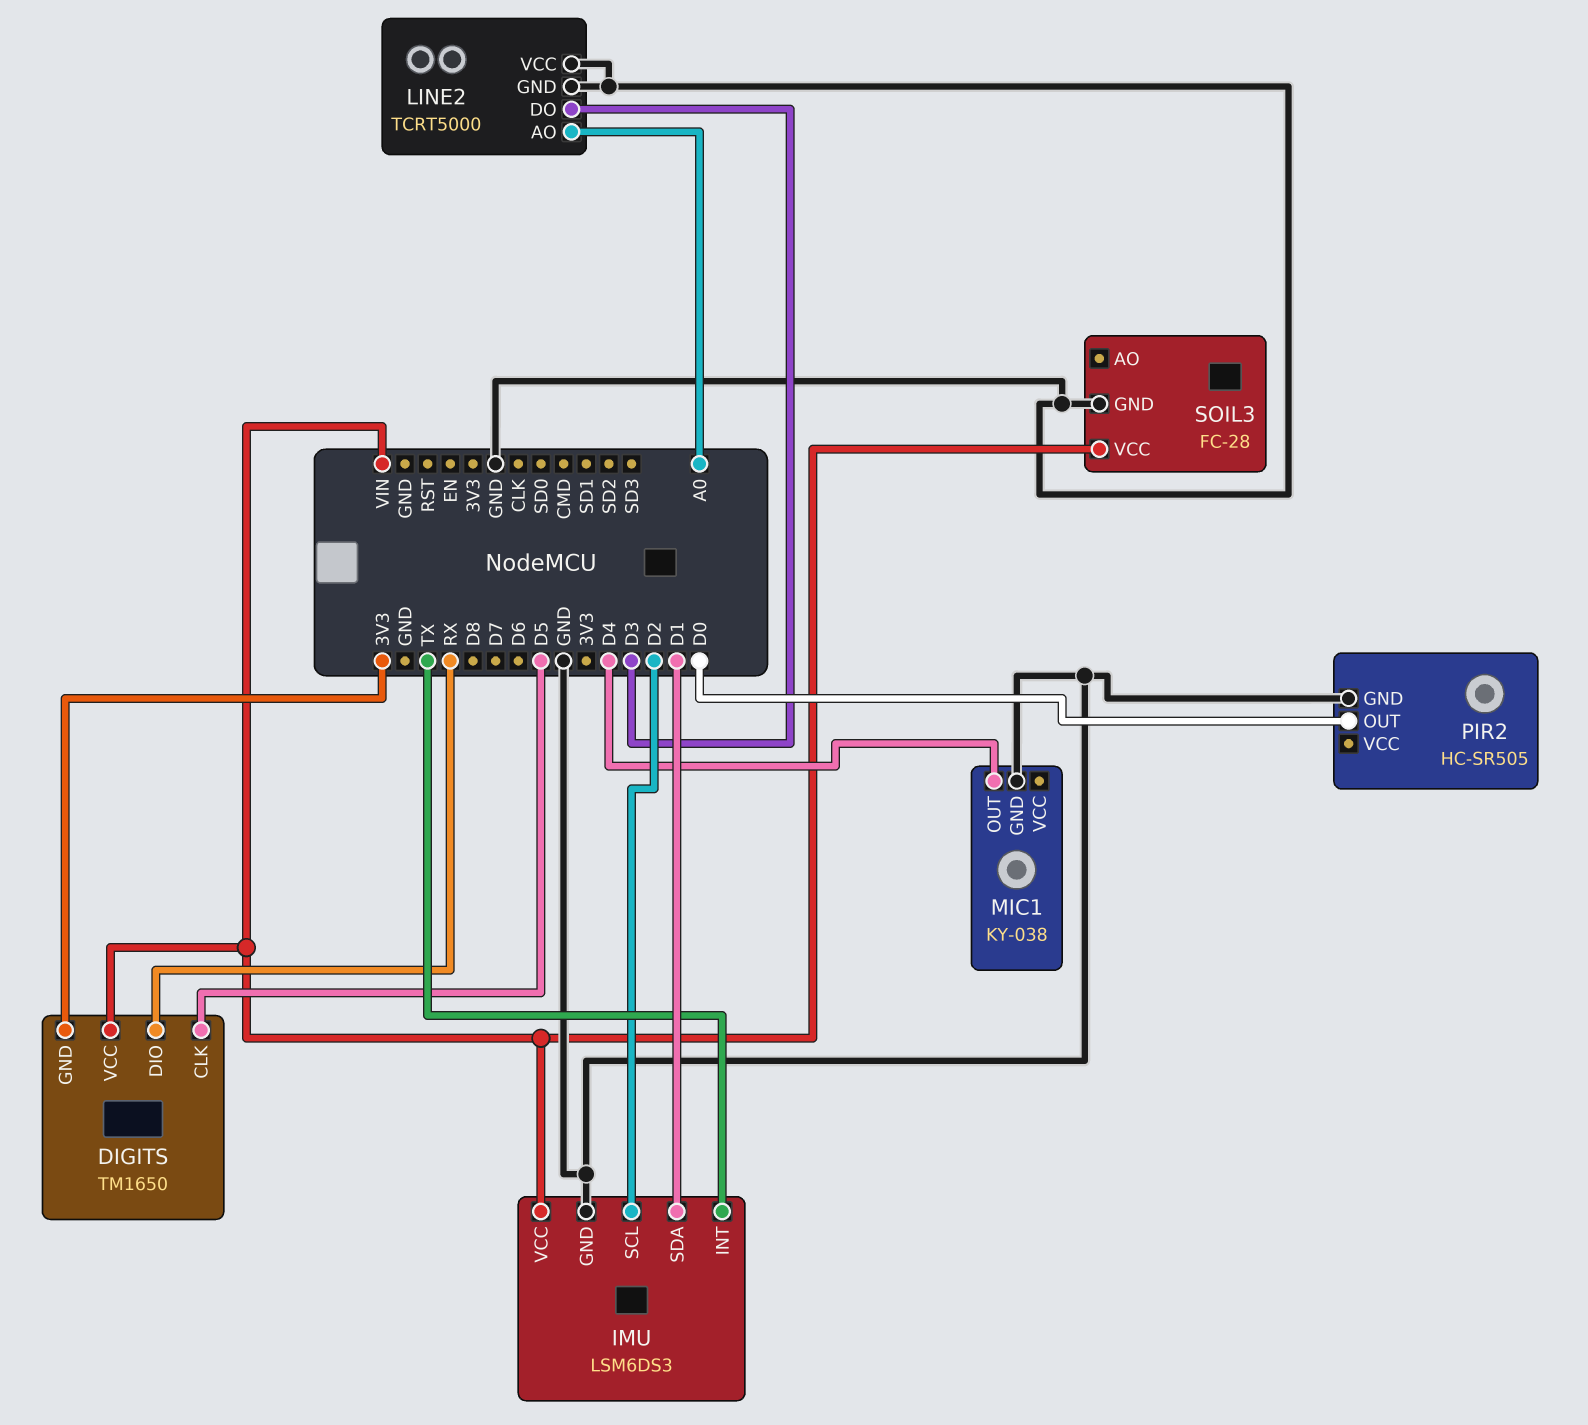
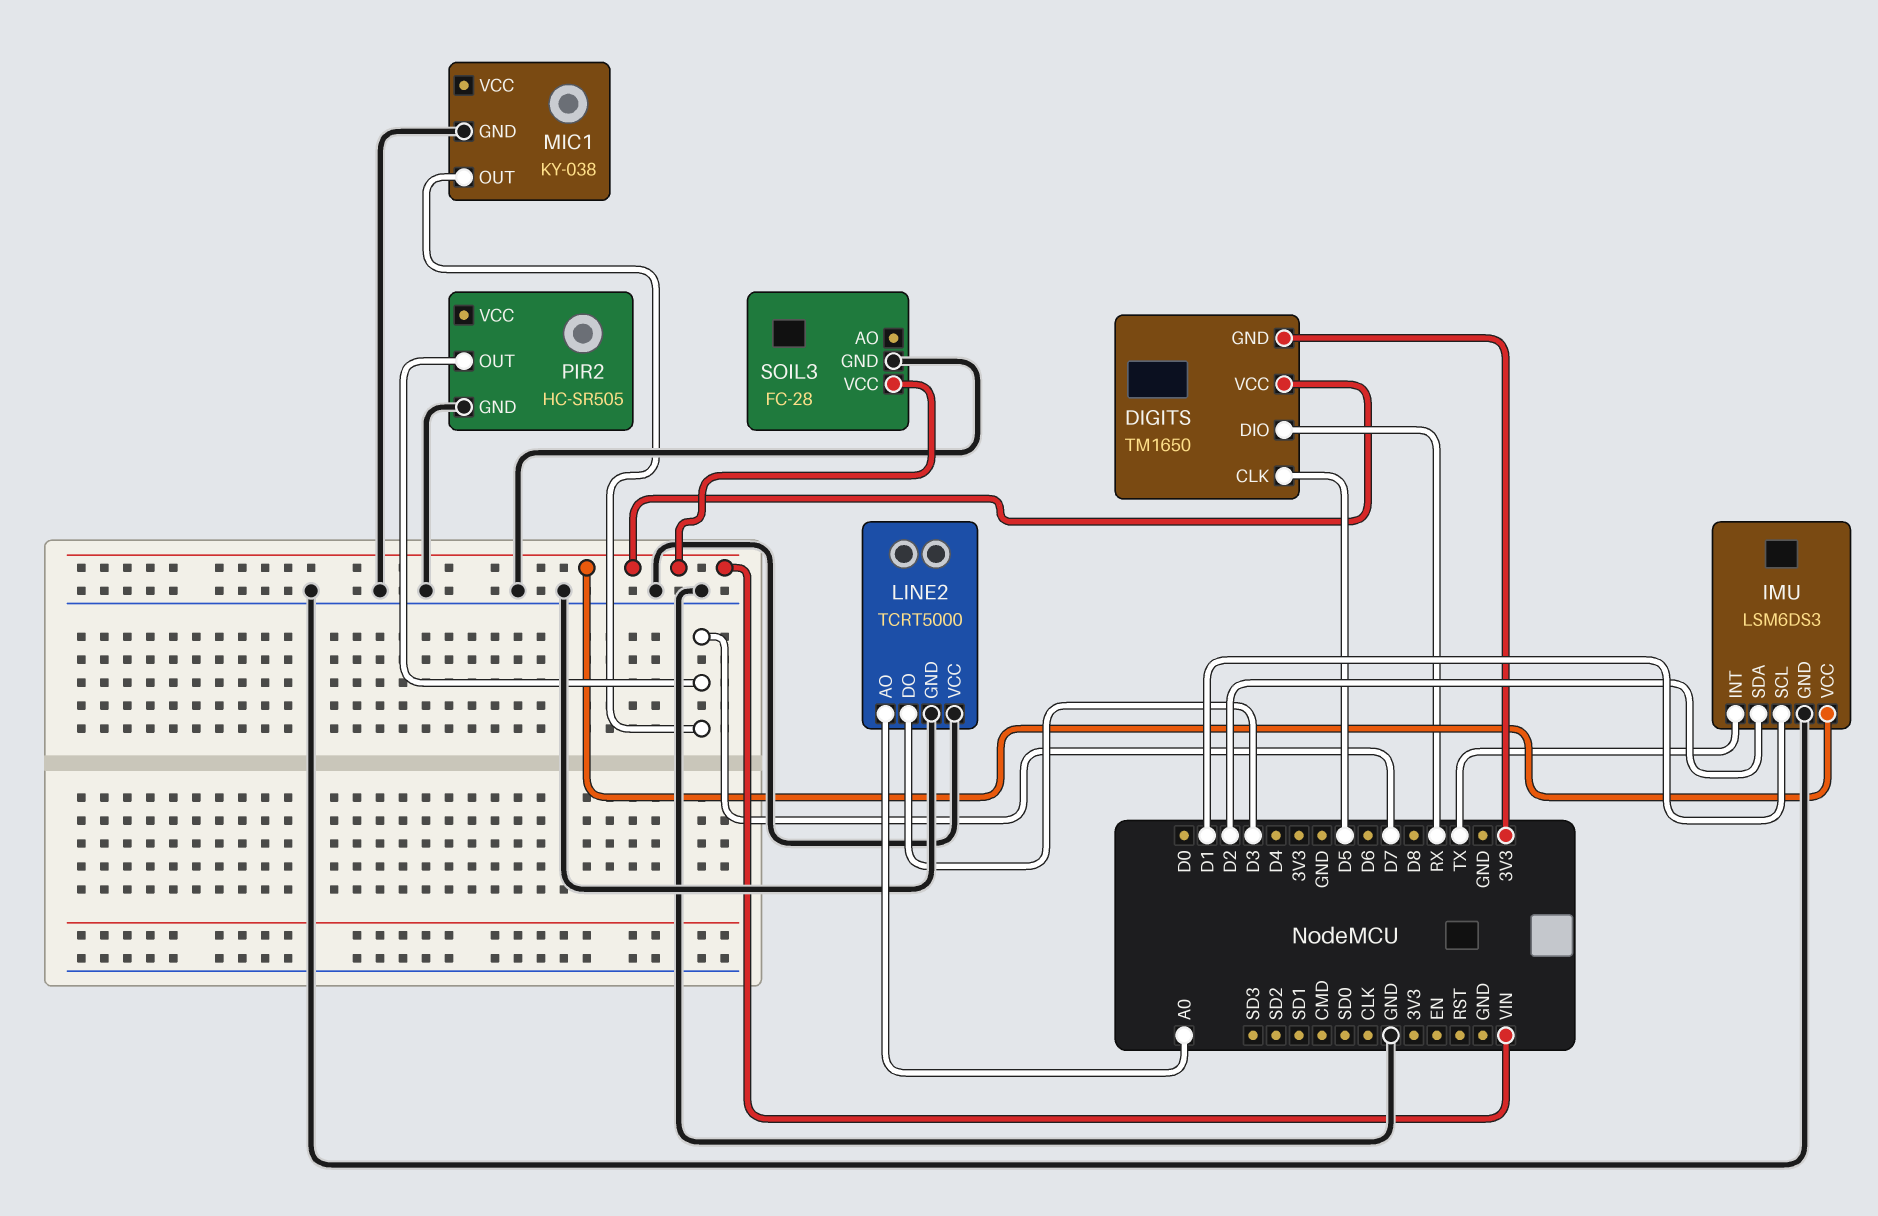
IMU pin SCL: D2 -> D1
IMU pin SDA: D1 -> D2
MIC1 pin OUT: D4 -> D7
PIR2 pin OUT: D0 -> D7

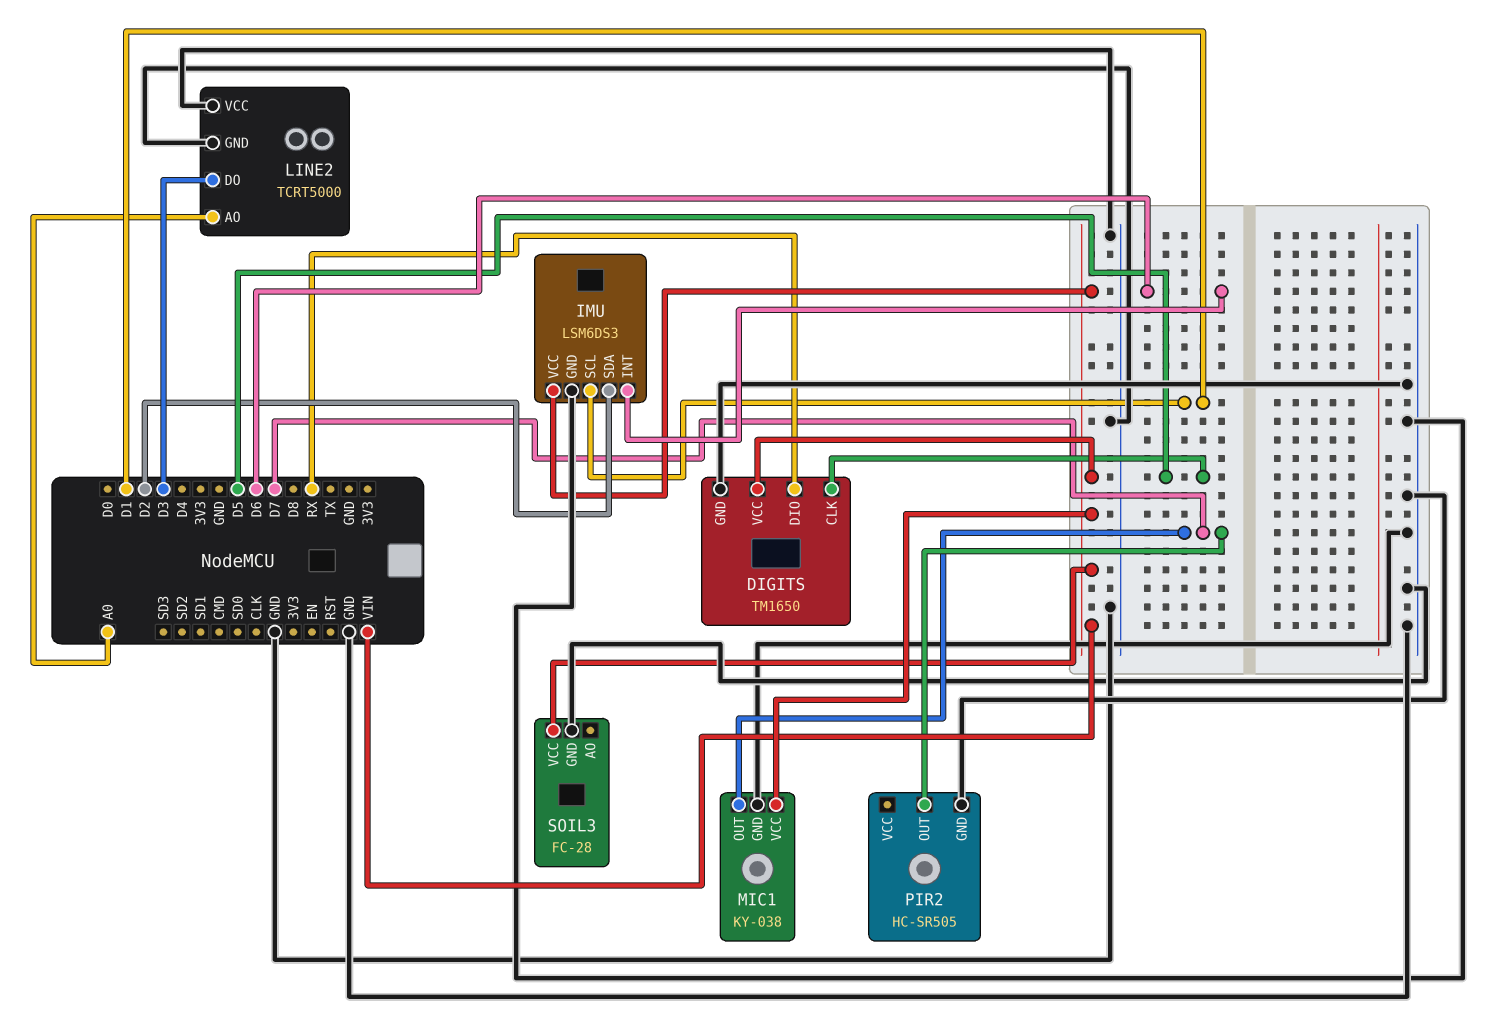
DIGITS pin GND: 3V3 -> GND
IMU pin INT: TX -> D6
MIC1 pin VCC: none -> VIN

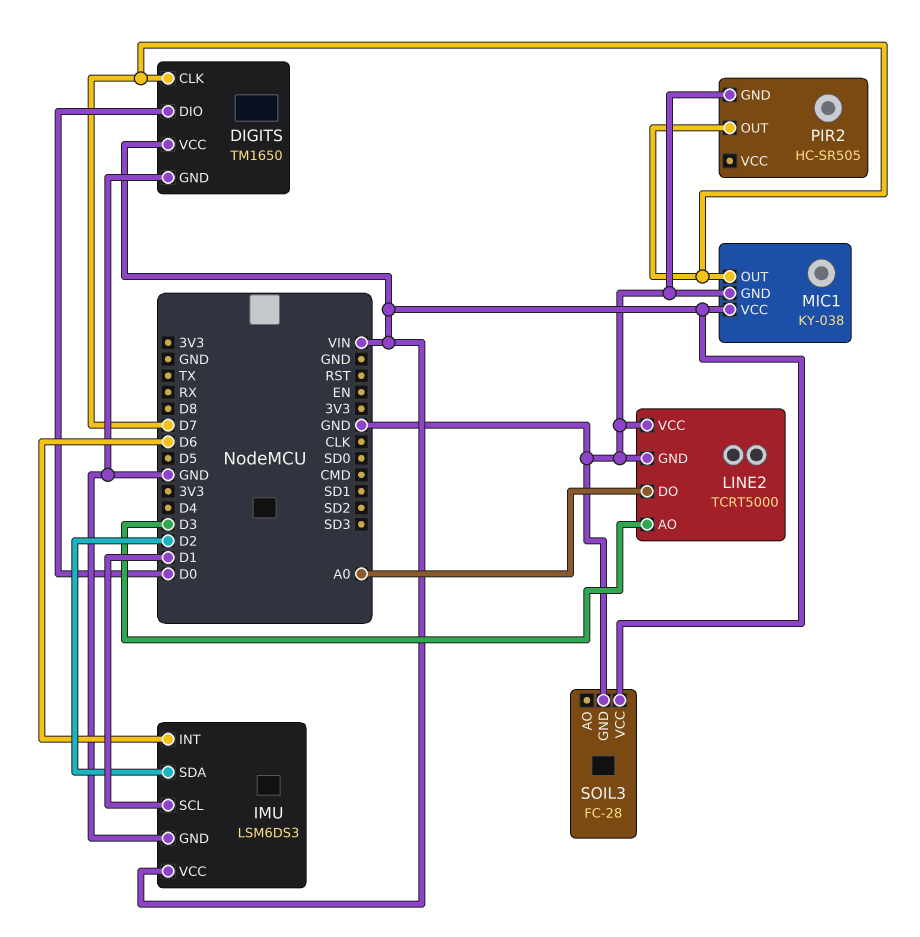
DIGITS pin CLK: D5 -> D7
DIGITS pin DIO: RX -> D0
LINE2 pin AO: A0 -> D3
LINE2 pin DO: D3 -> A0

